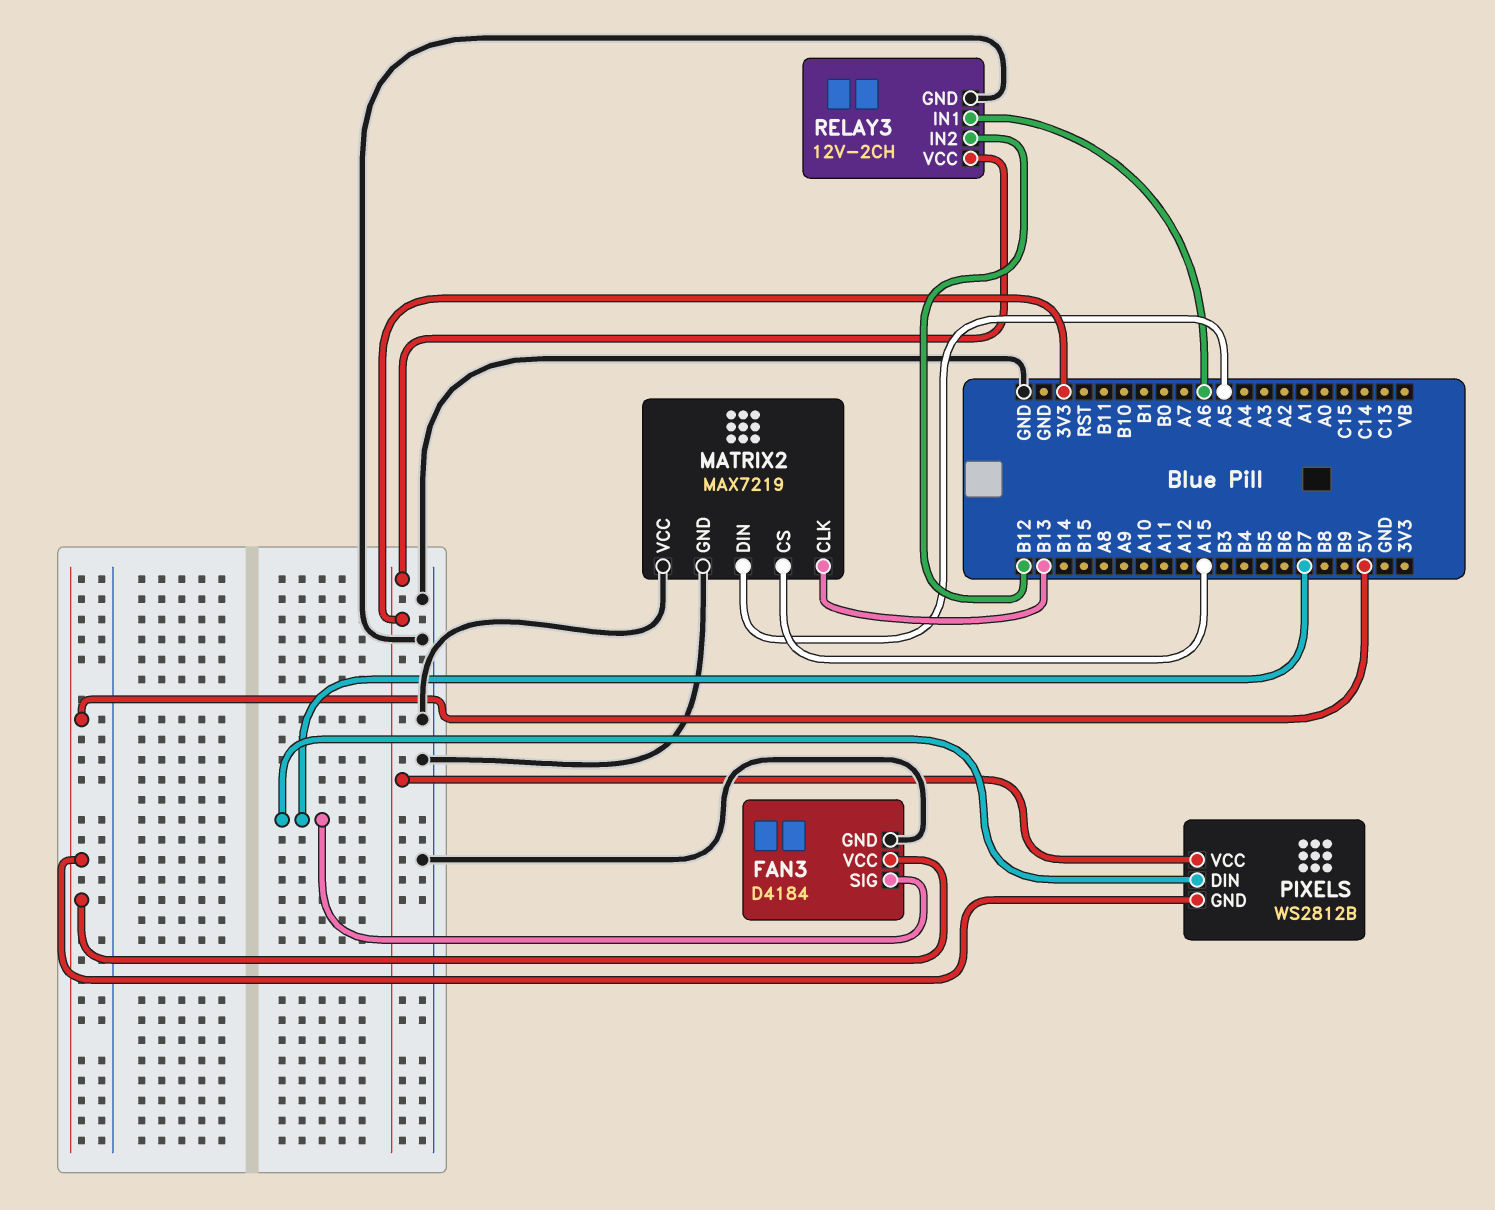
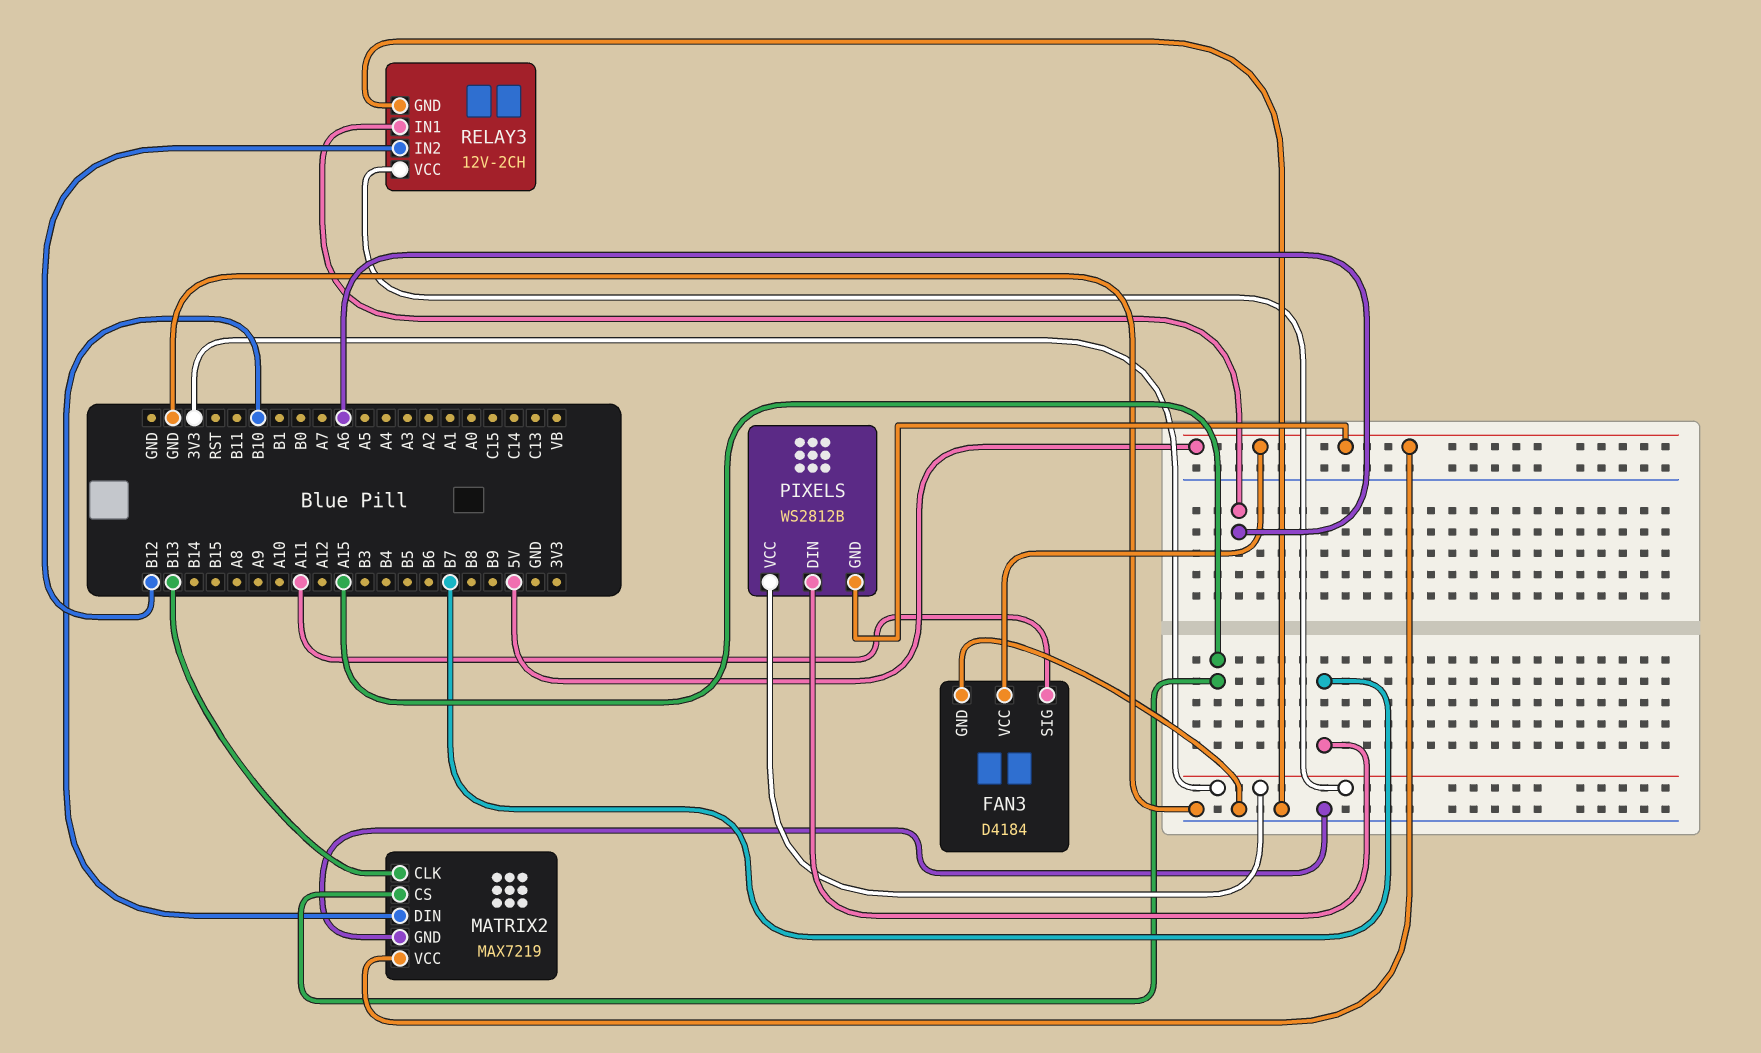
FAN3 pin SIG: B7 -> A11
MATRIX2 pin DIN: A5 -> B10
MATRIX2 pin VCC: GND -> 5V

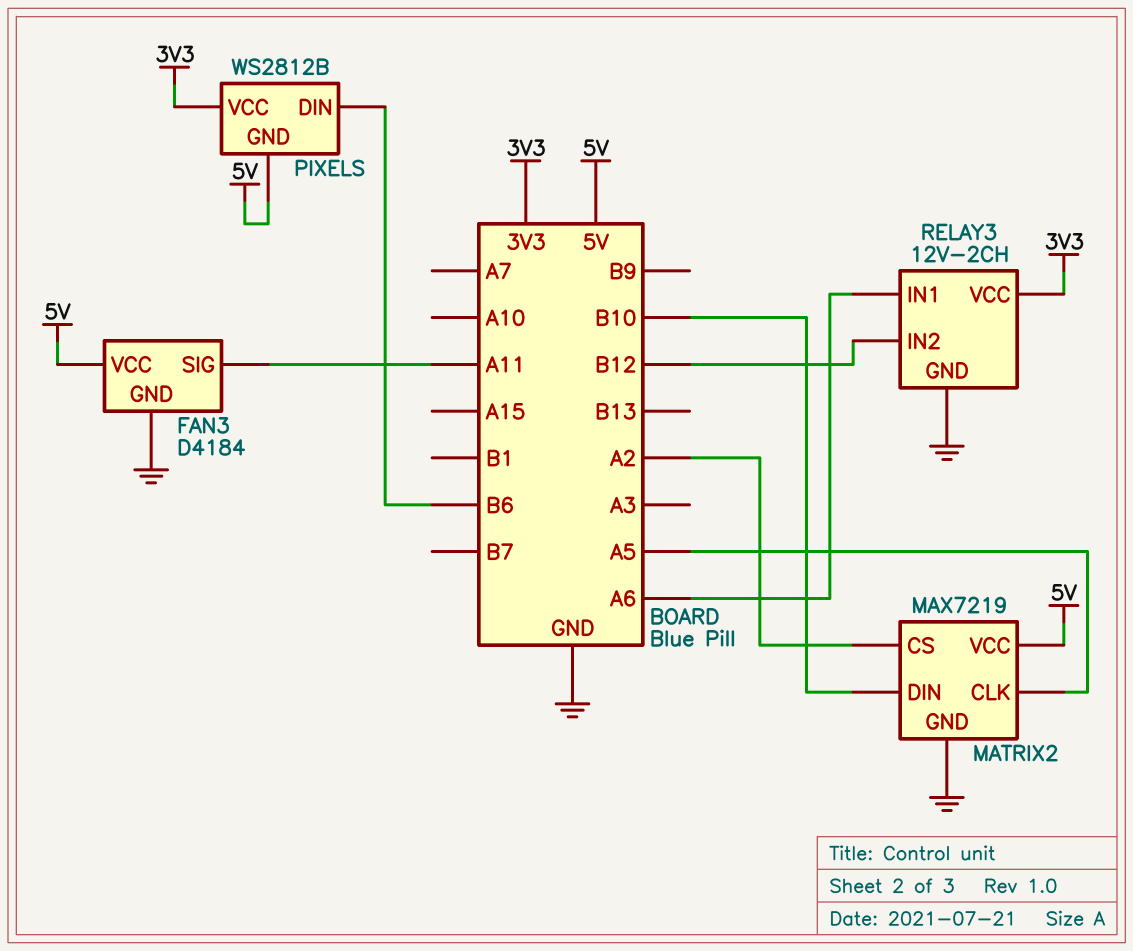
MATRIX2 pin CLK: B13 -> A5
MATRIX2 pin CS: A15 -> A2
PIXELS pin DIN: B7 -> B6

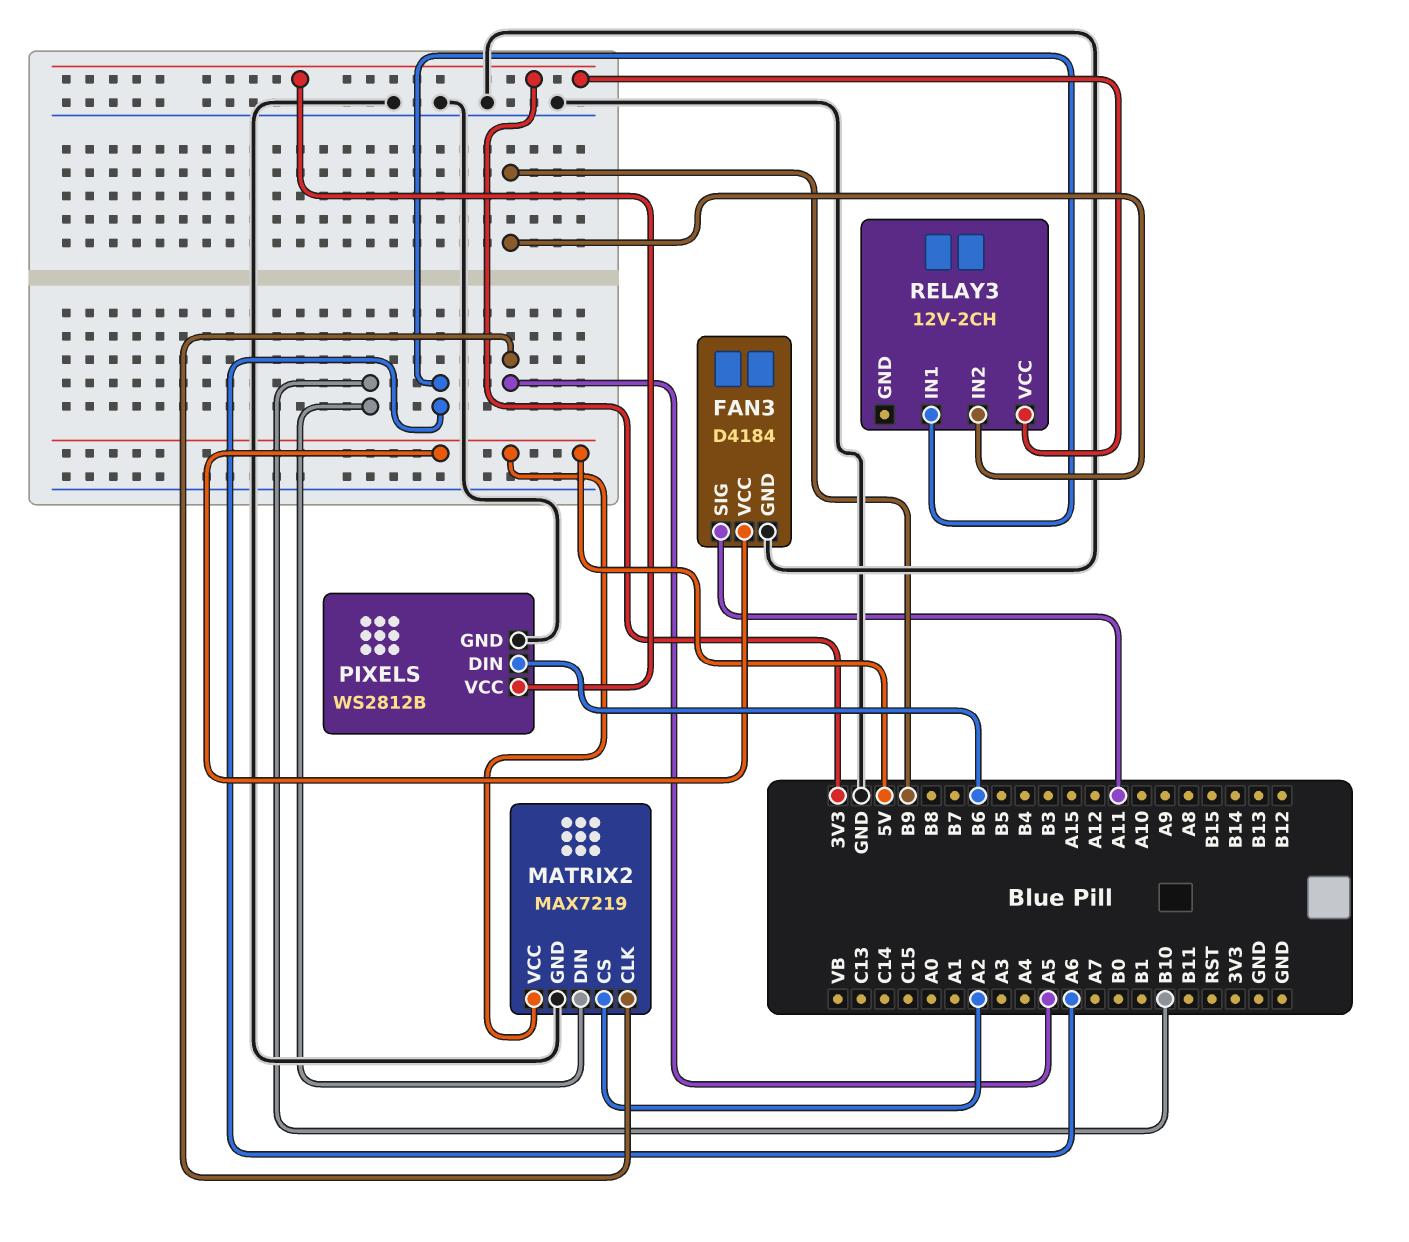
PIXELS pin GND: 5V -> GND
RELAY3 pin GND: GND -> none
RELAY3 pin IN2: B12 -> B9

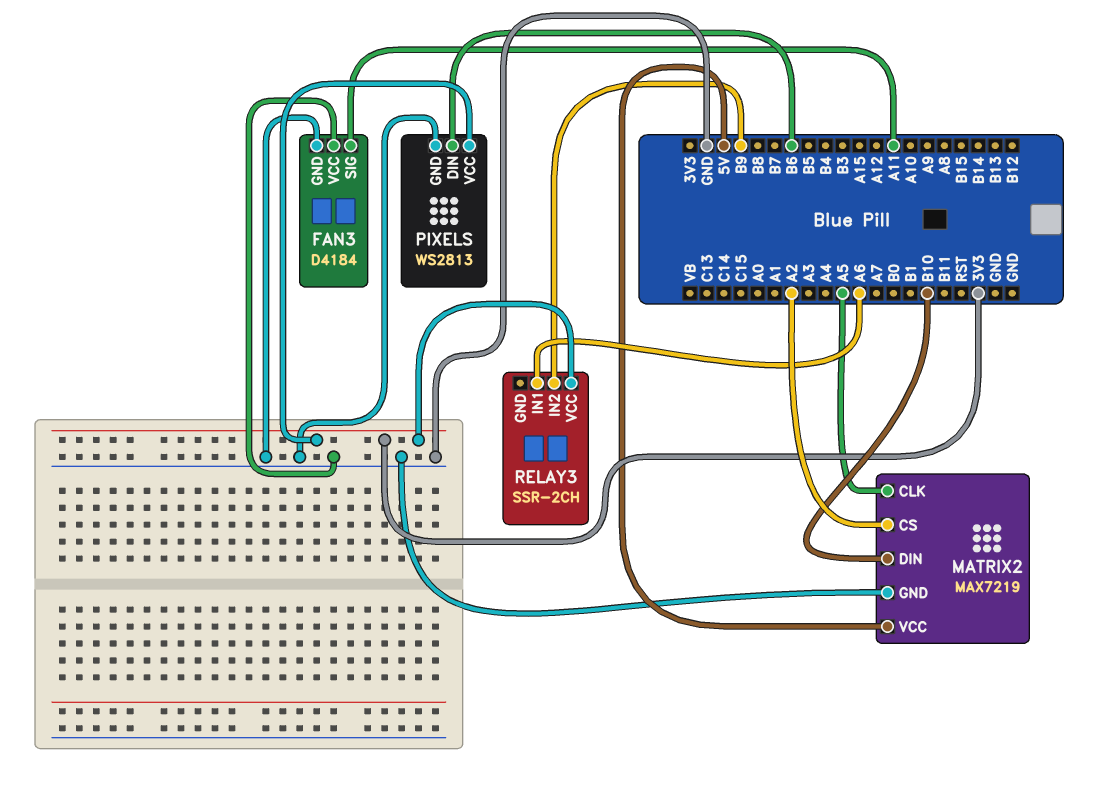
FAN3 pin VCC: 5V -> GND
PIXELS: WS2812B -> WS2813
RELAY3: 12V-2CH -> SSR-2CH

